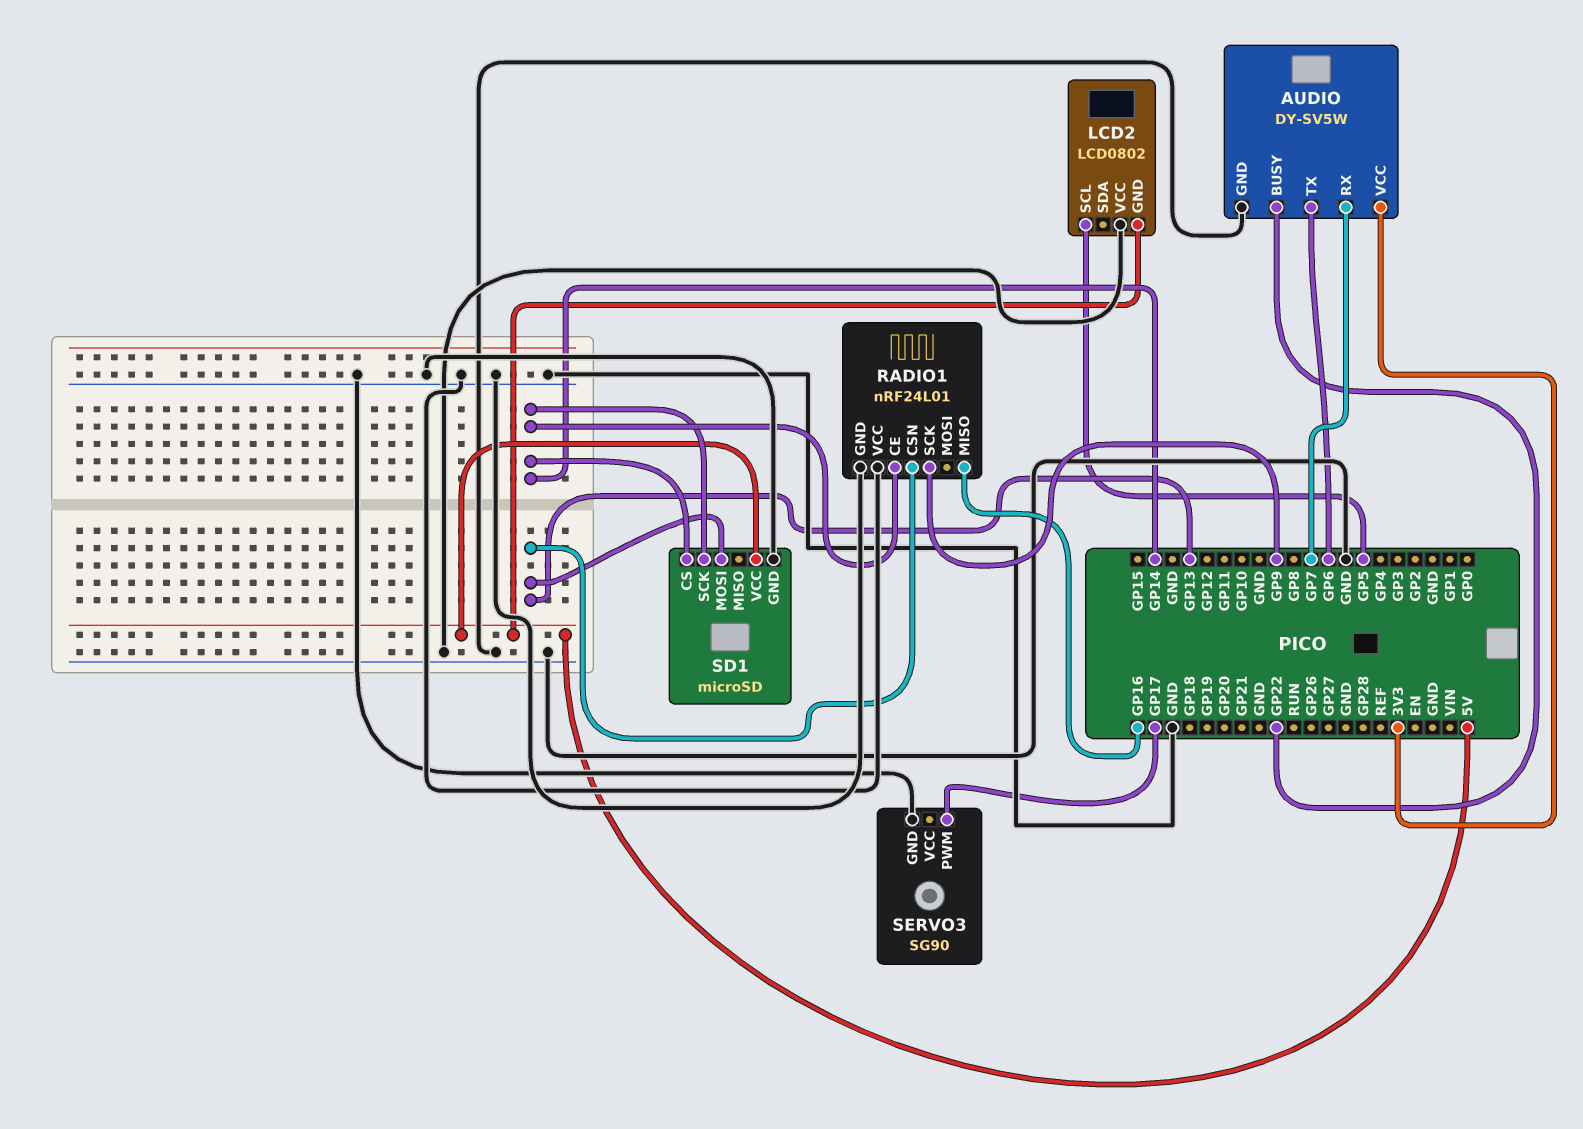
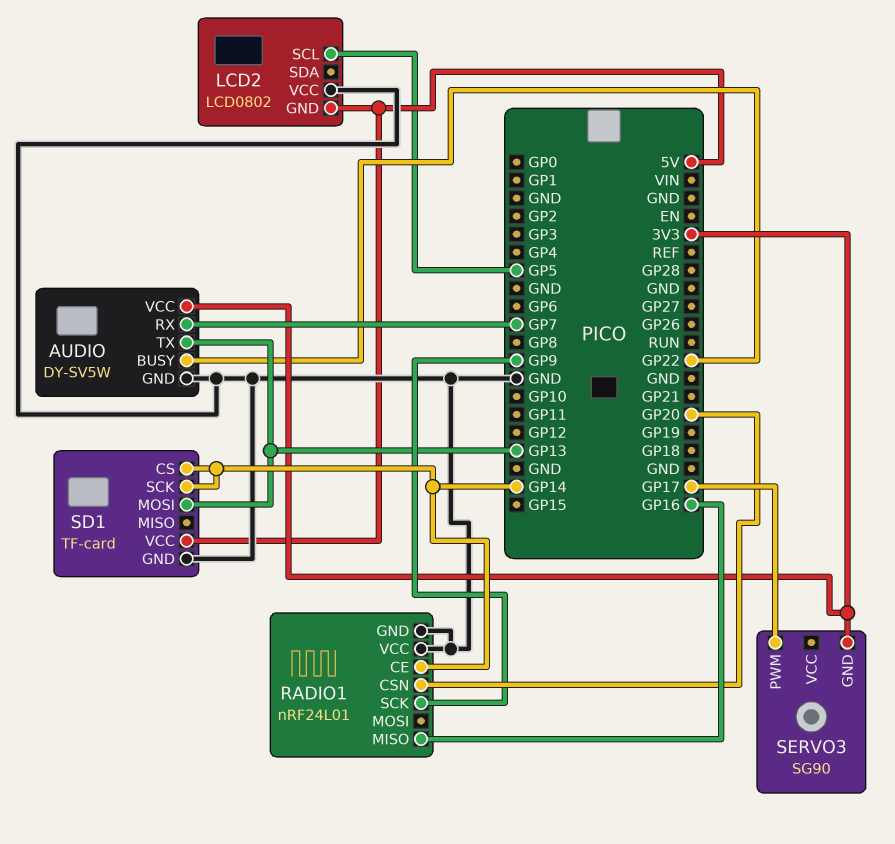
AUDIO pin TX: GP6 -> GP13
RADIO1 pin CSN: GP13 -> GP20
SD1: microSD -> TF-card
SERVO3 pin GND: GND -> 3V3

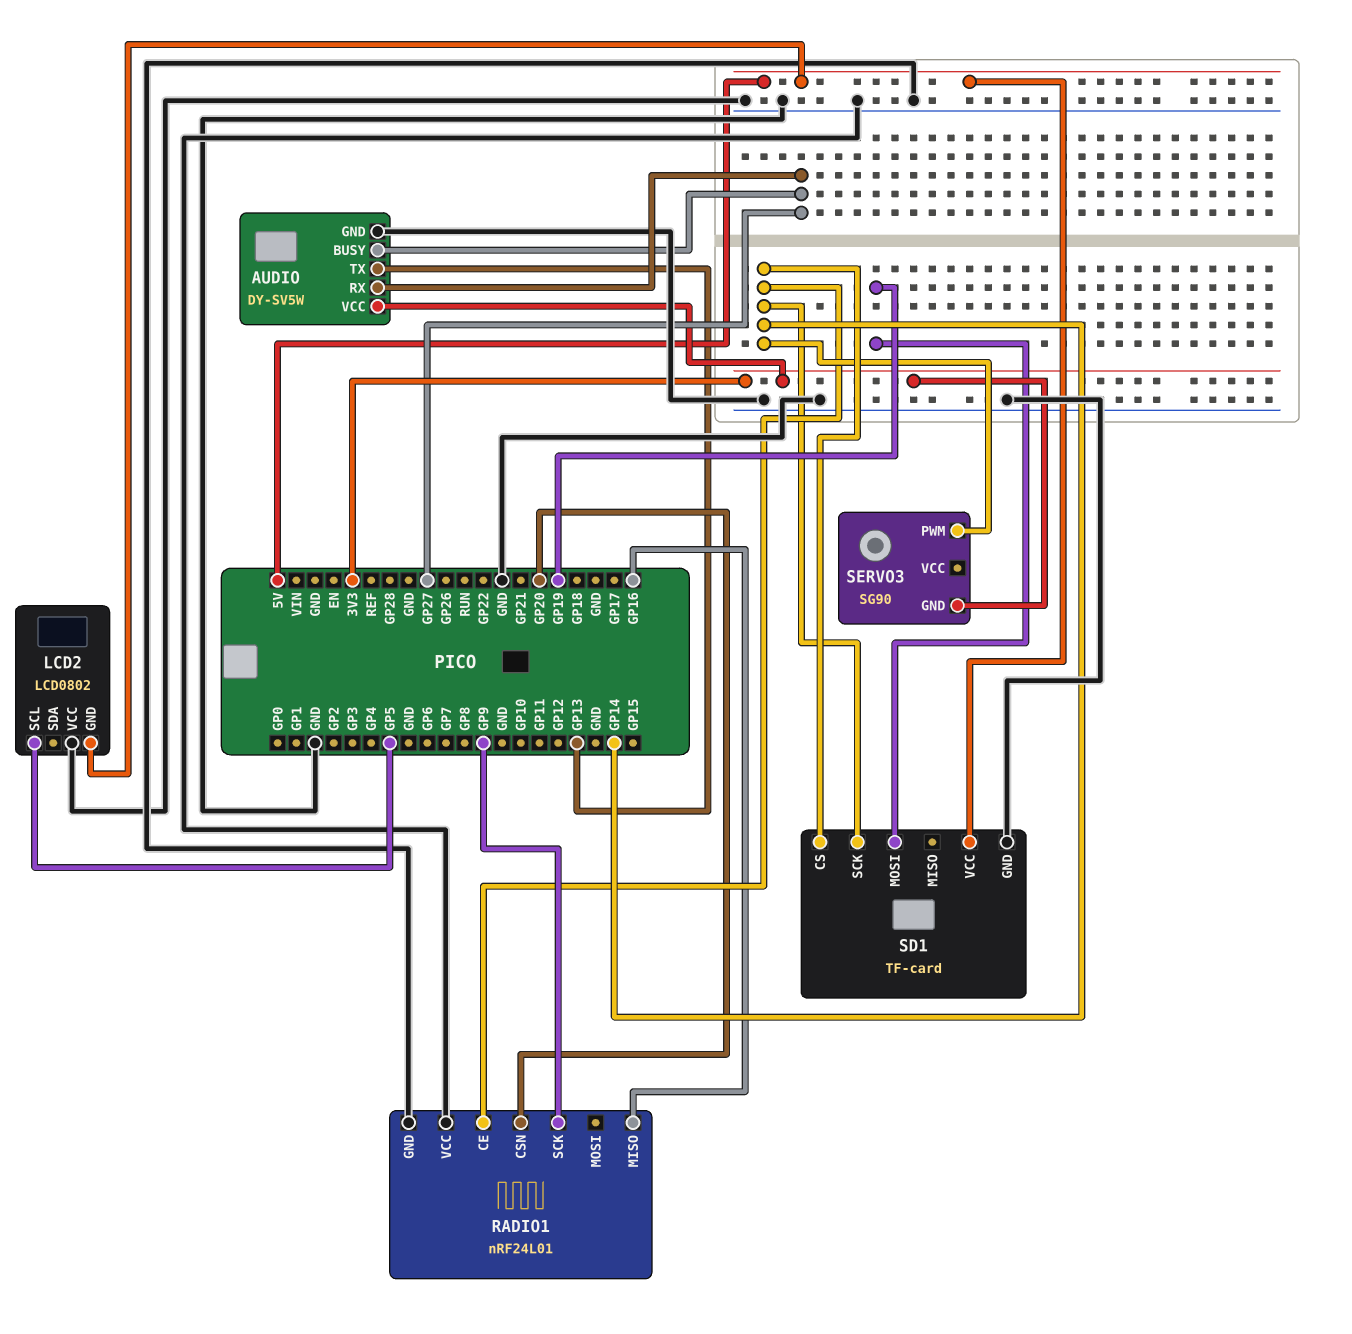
AUDIO pin BUSY: GP22 -> GP27
AUDIO pin RX: GP7 -> GP27
SD1 pin MOSI: GP13 -> GP19
SERVO3 pin PWM: GP17 -> GP14

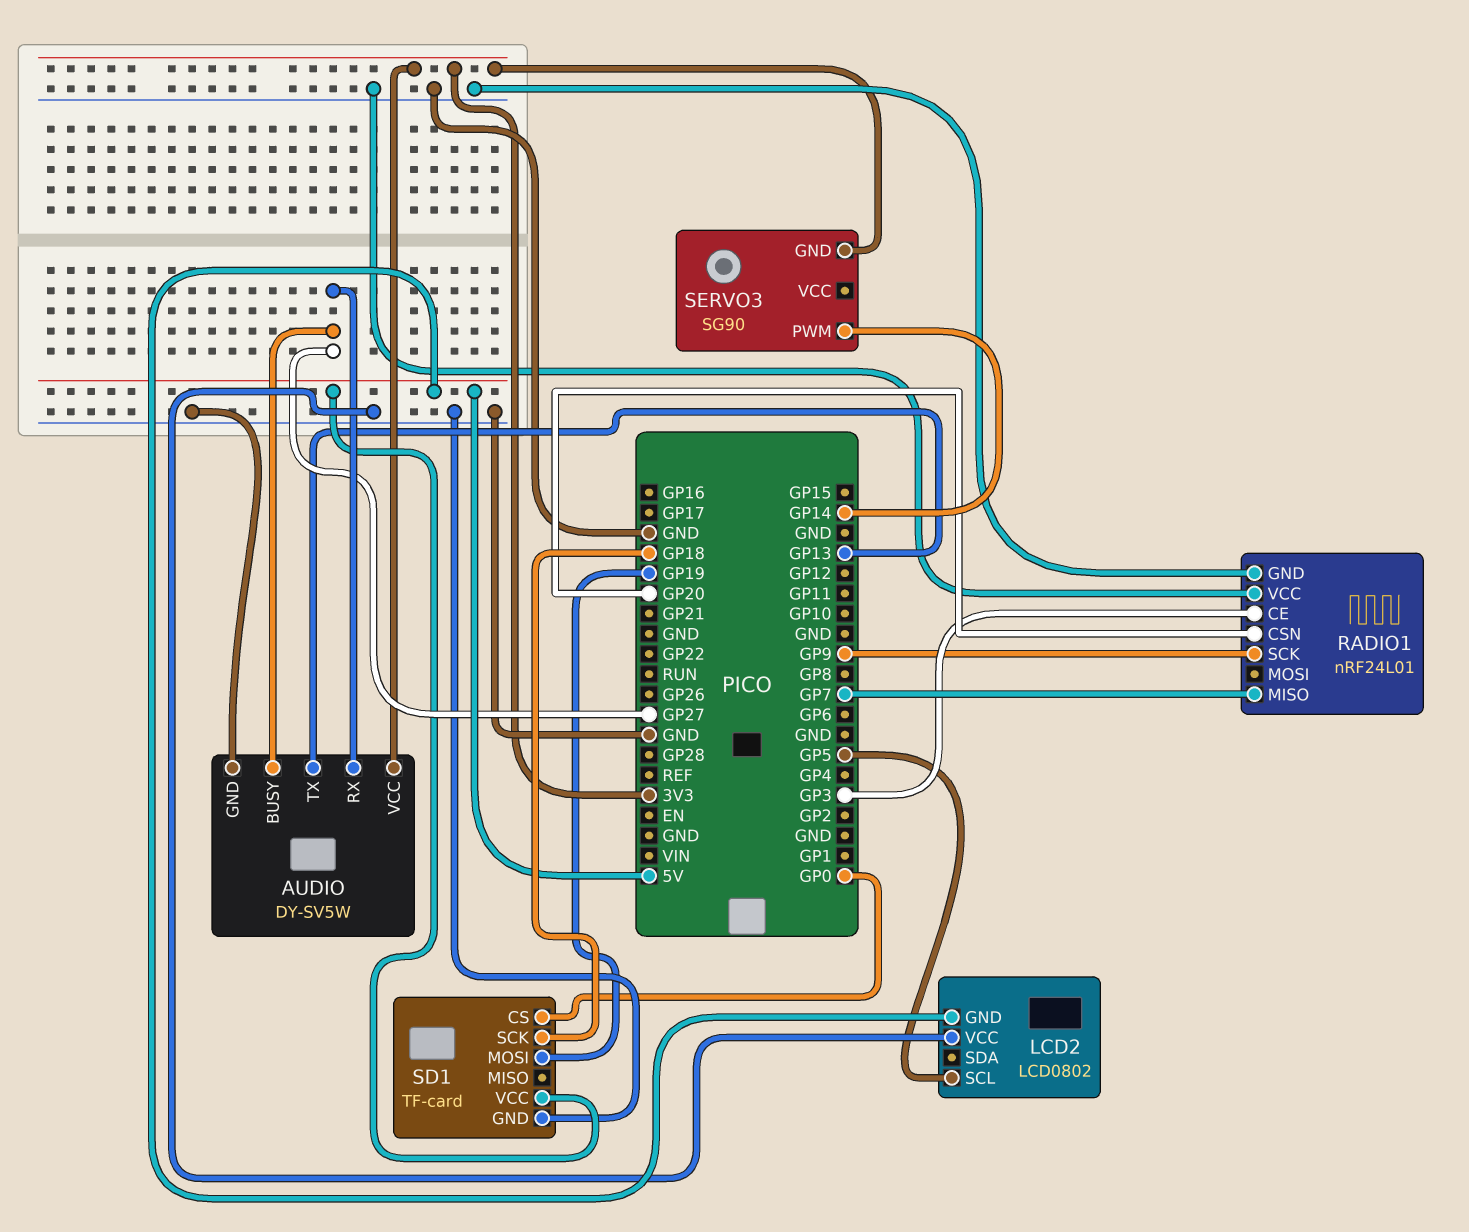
RADIO1 pin CE: GP14 -> GP3
RADIO1 pin MISO: GP16 -> GP7
SD1 pin CS: GP14 -> GP0
SD1 pin SCK: GP14 -> GP18

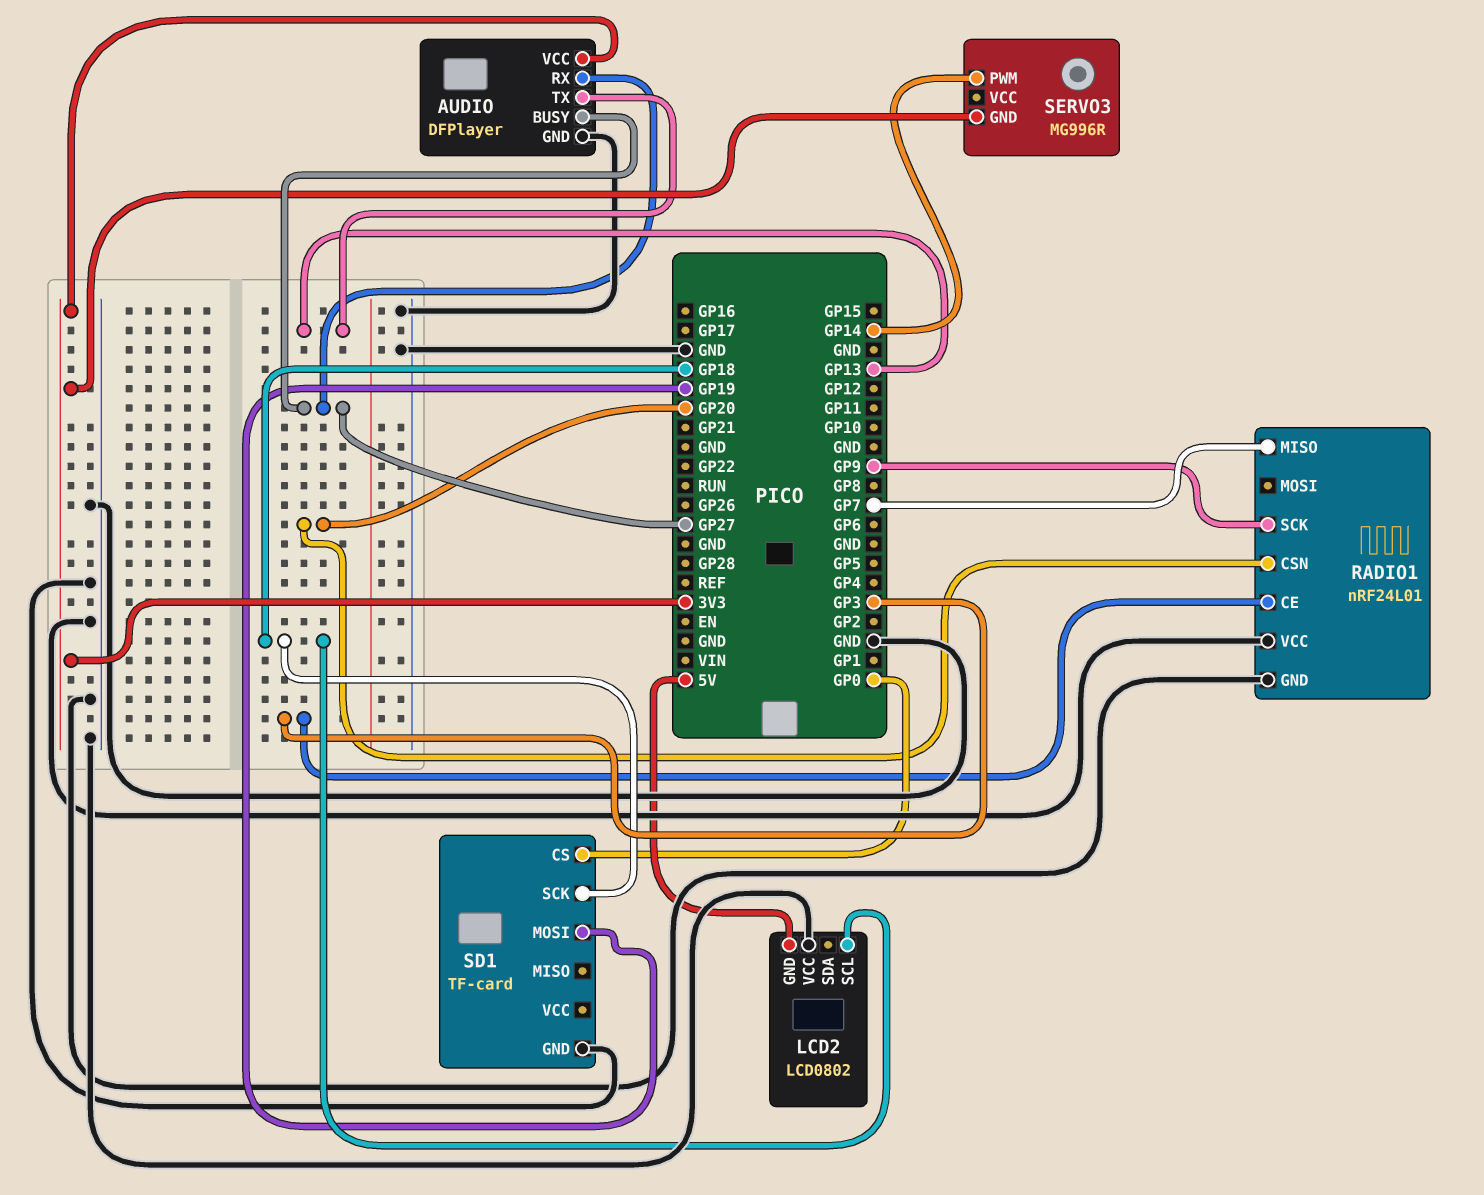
AUDIO: DY-SV5W -> DFPlayer
LCD2 pin SCL: GP5 -> GP18
SD1 pin VCC: 5V -> none
SERVO3: SG90 -> MG996R

